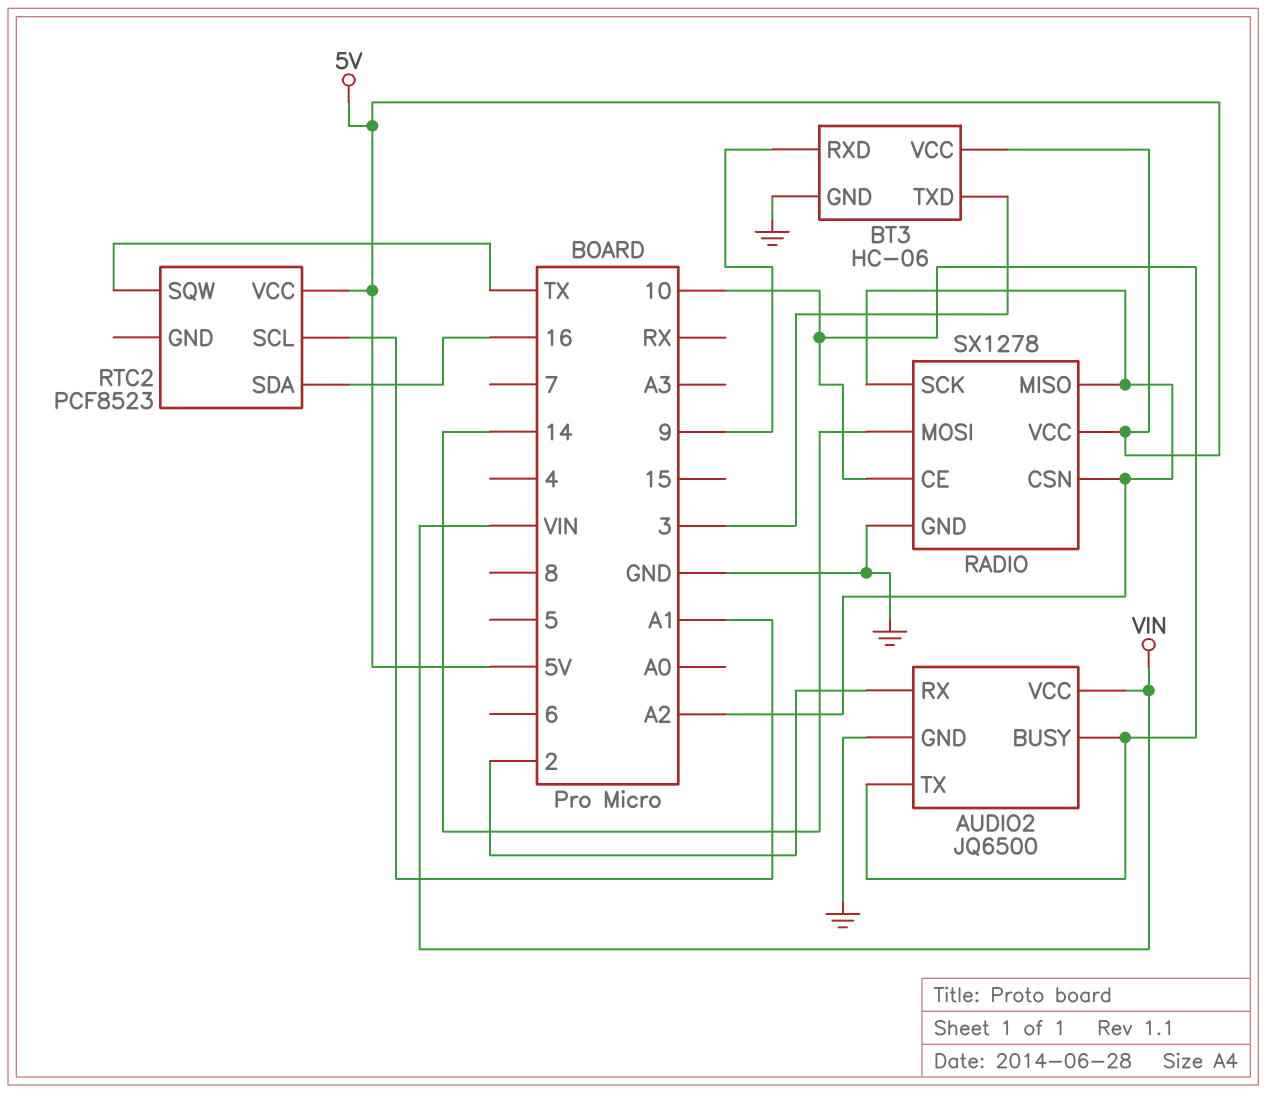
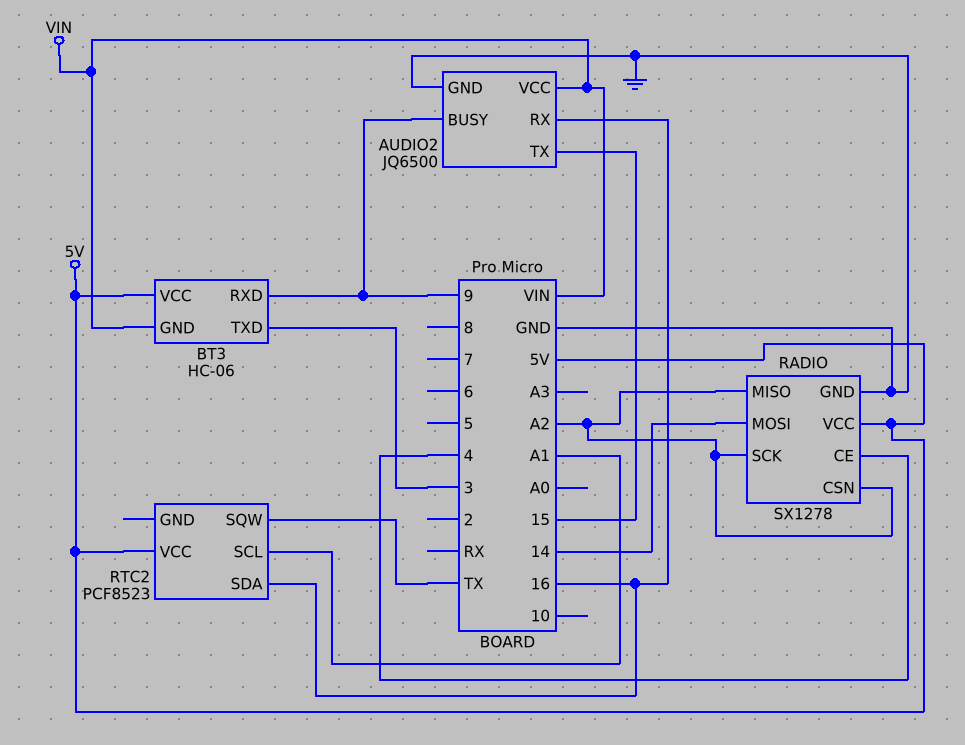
AUDIO2 pin BUSY: 10 -> 9
AUDIO2 pin RX: 2 -> 16
AUDIO2 pin TX: 10 -> 15
BT3 pin GND: GND -> VIN
RADIO pin CE: 10 -> 4

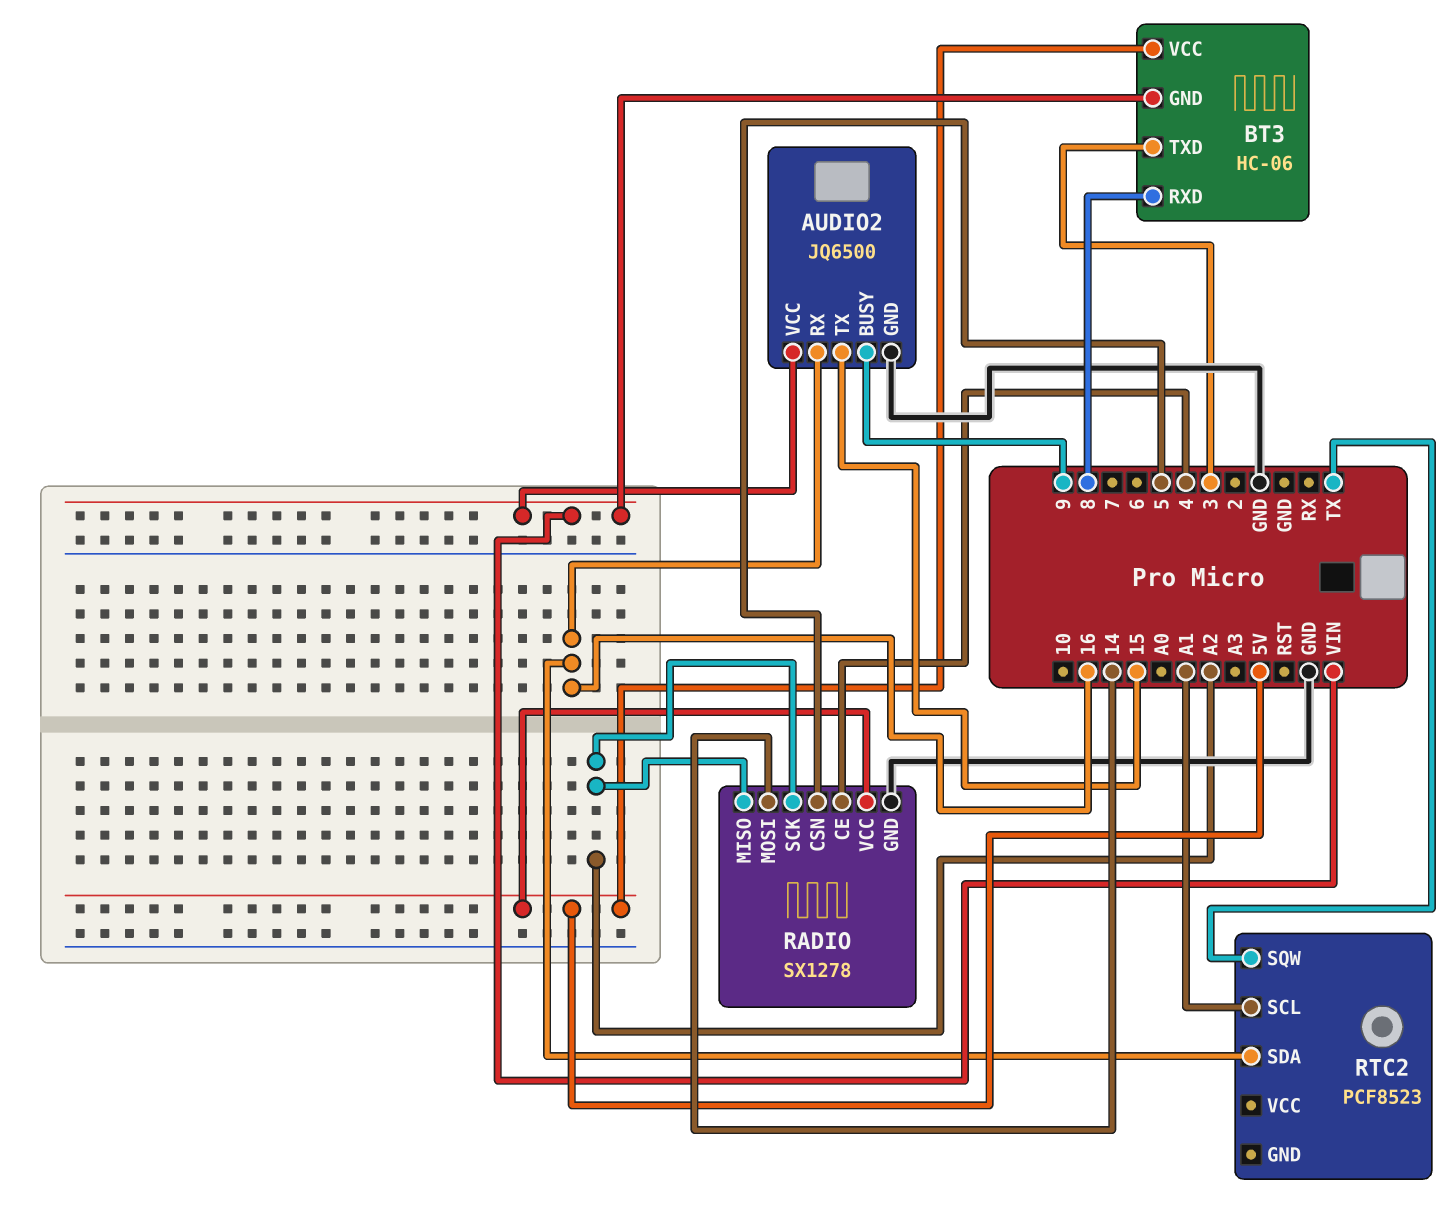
BT3 pin RXD: 9 -> 8
RADIO pin CSN: A2 -> 5
RTC2 pin VCC: 5V -> none

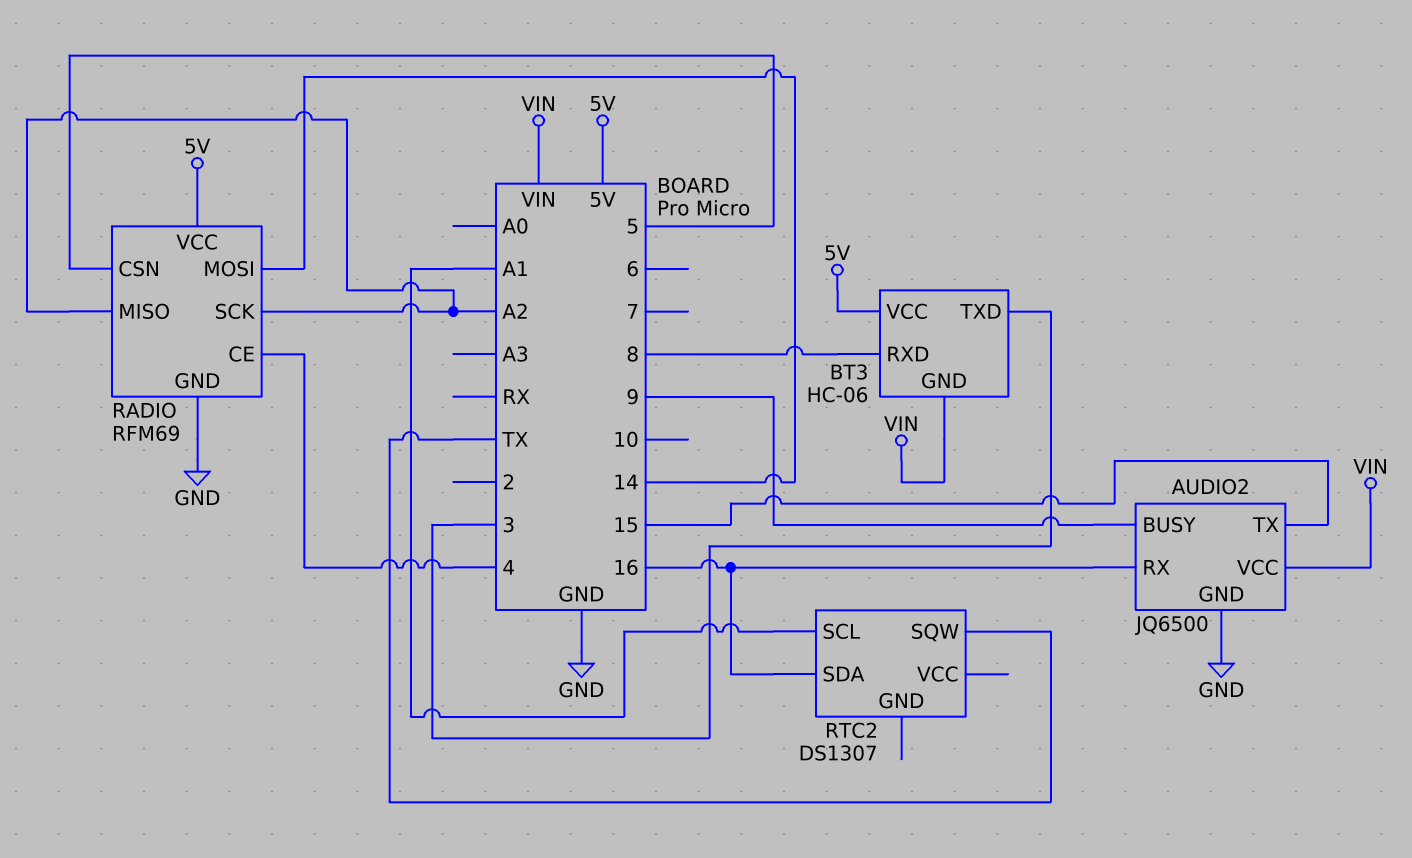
RADIO: SX1278 -> RFM69
RTC2: PCF8523 -> DS1307

